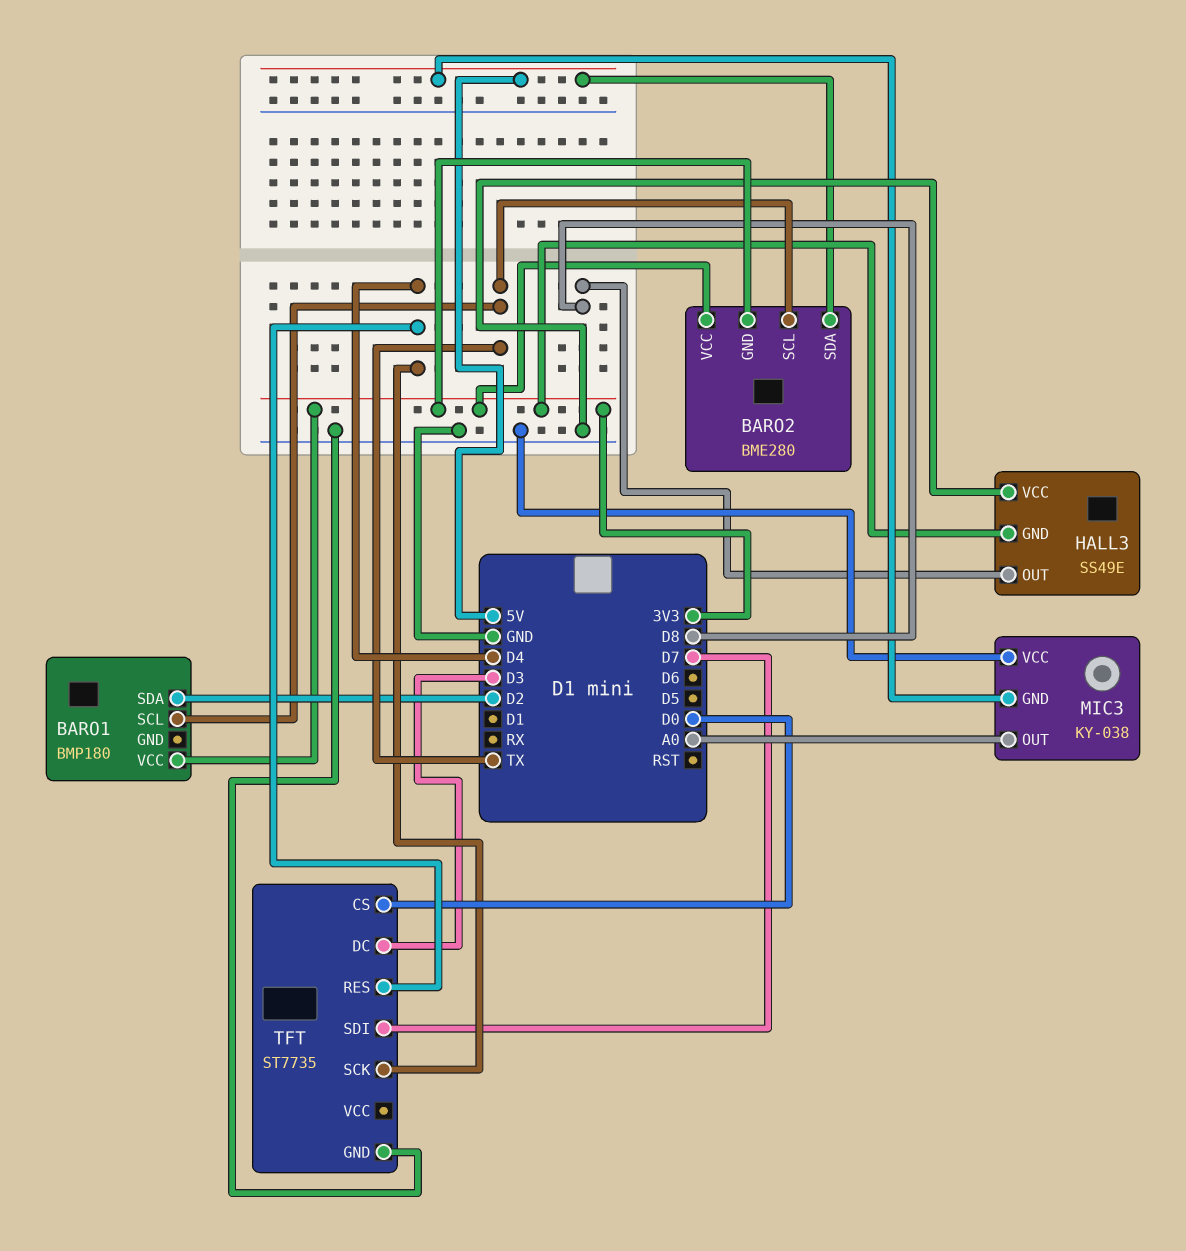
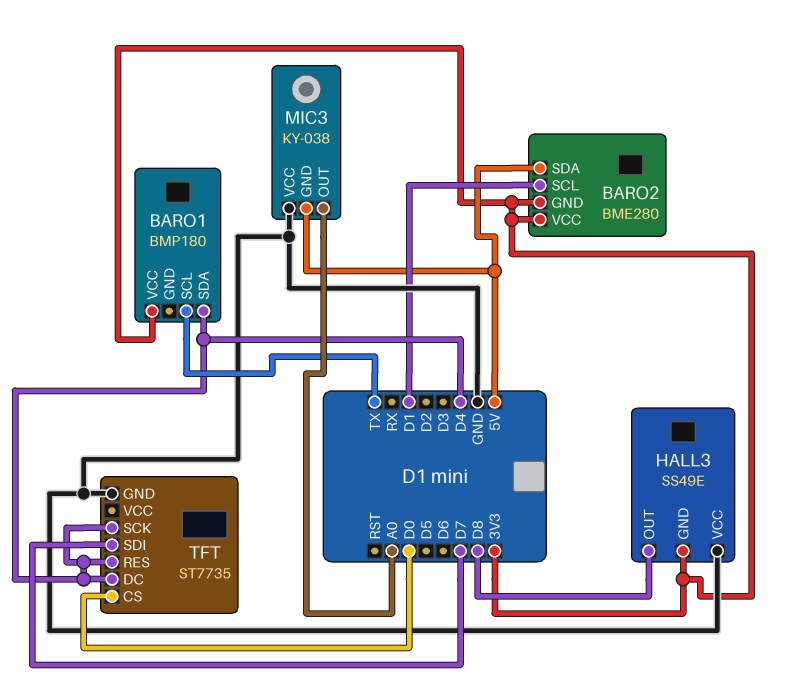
BARO1 pin SDA: D2 -> D4
BARO2 pin SCL: TX -> D1
TFT pin DC: D3 -> D4

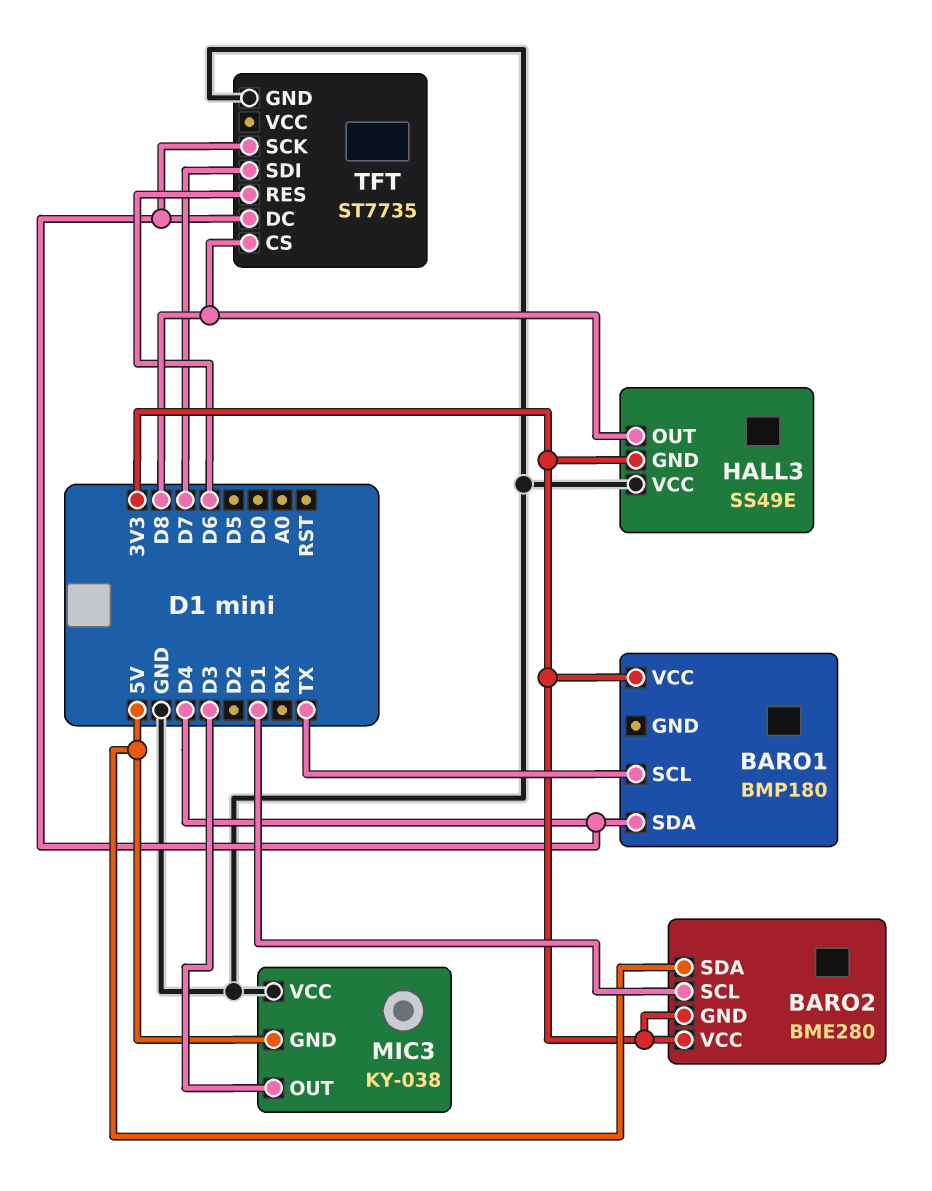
MIC3 pin OUT: A0 -> D3
TFT pin CS: D0 -> D8
TFT pin RES: D4 -> D6

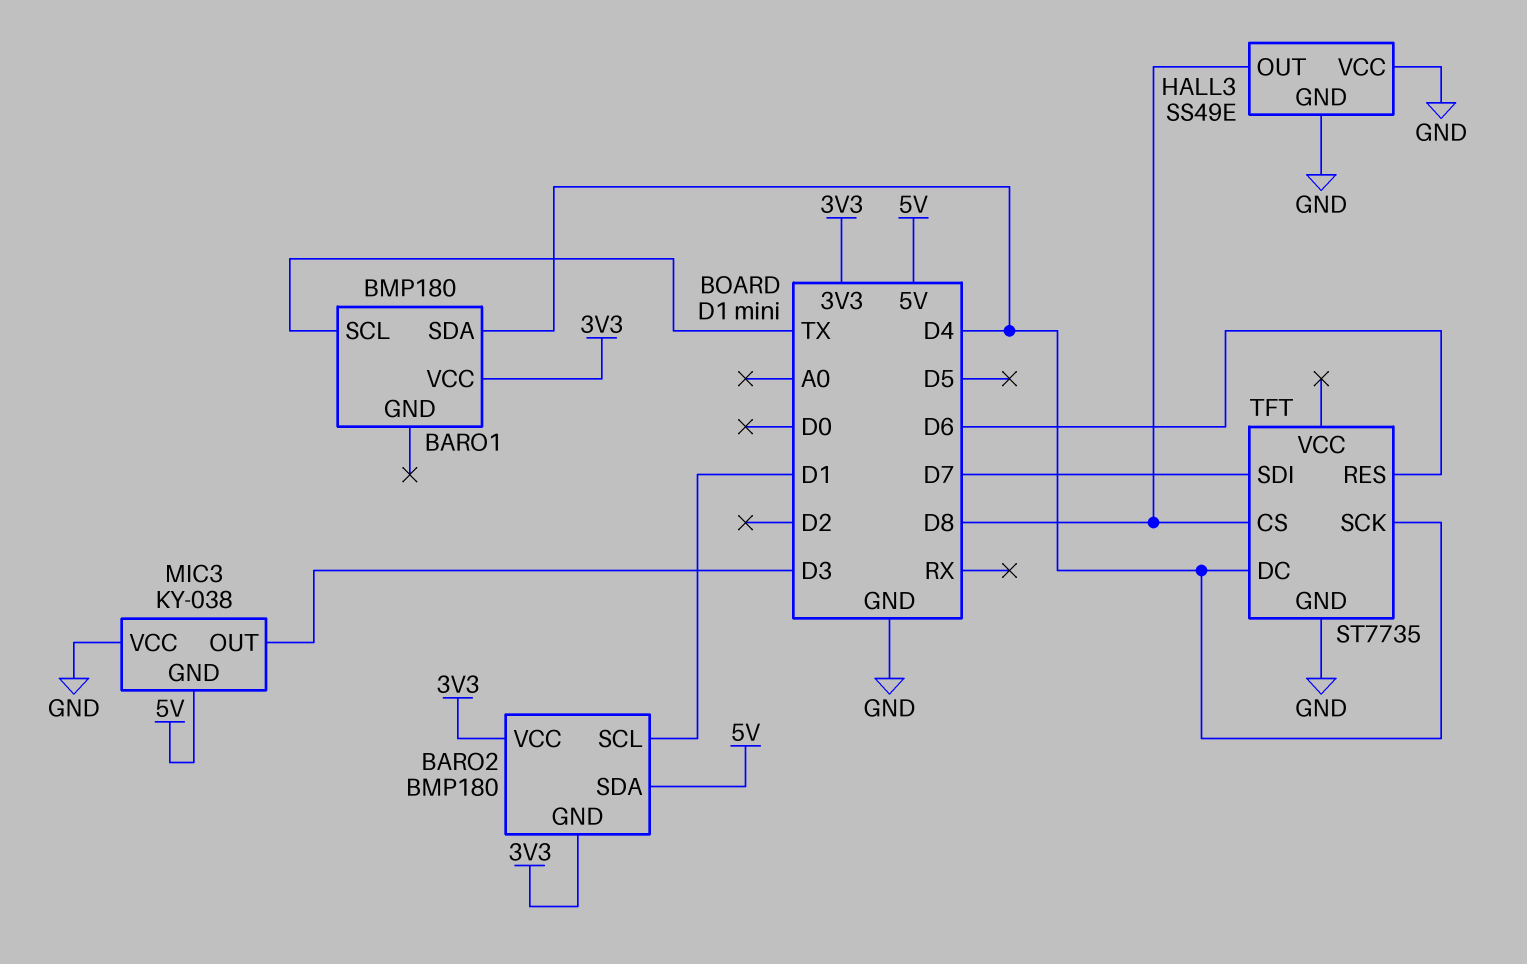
BARO2: BME280 -> BMP180
HALL3 pin GND: 3V3 -> GND

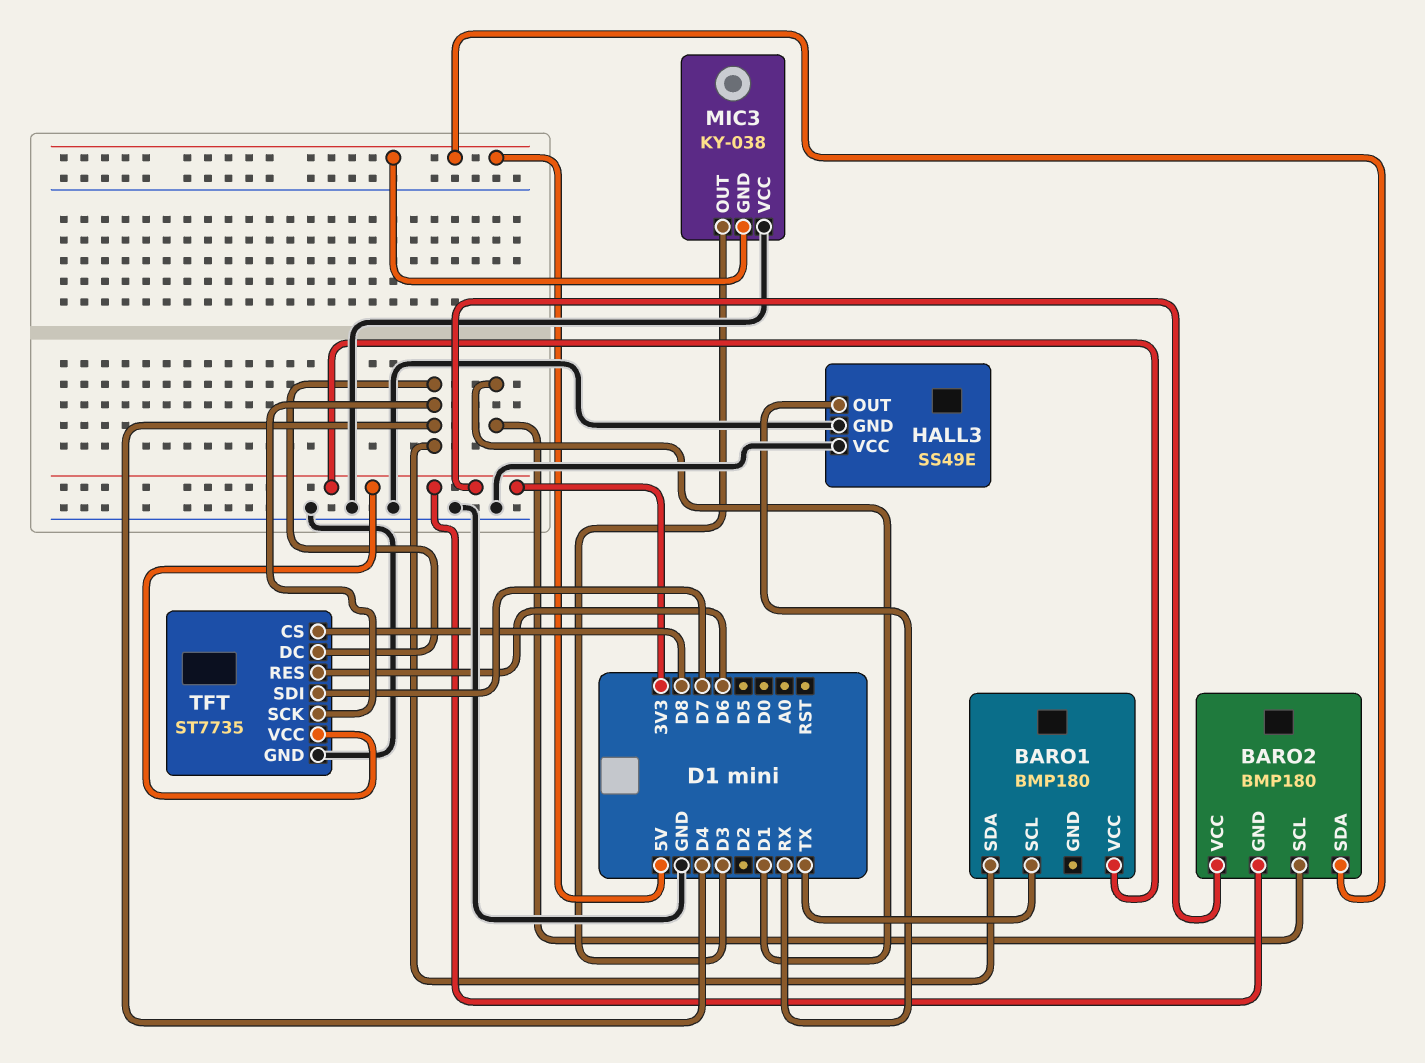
HALL3 pin OUT: D8 -> RX
TFT pin VCC: none -> 3V3

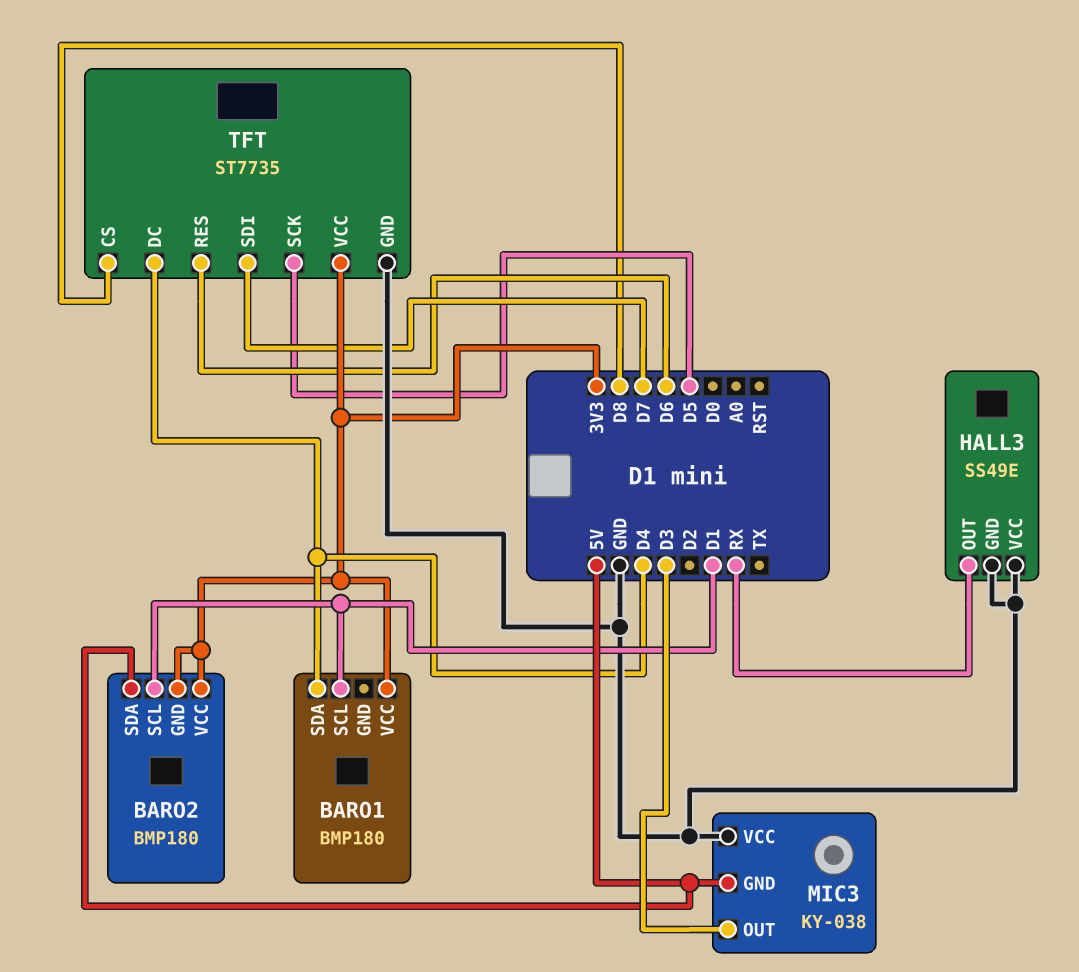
BARO1 pin SCL: TX -> D1
TFT pin SCK: D4 -> D5

